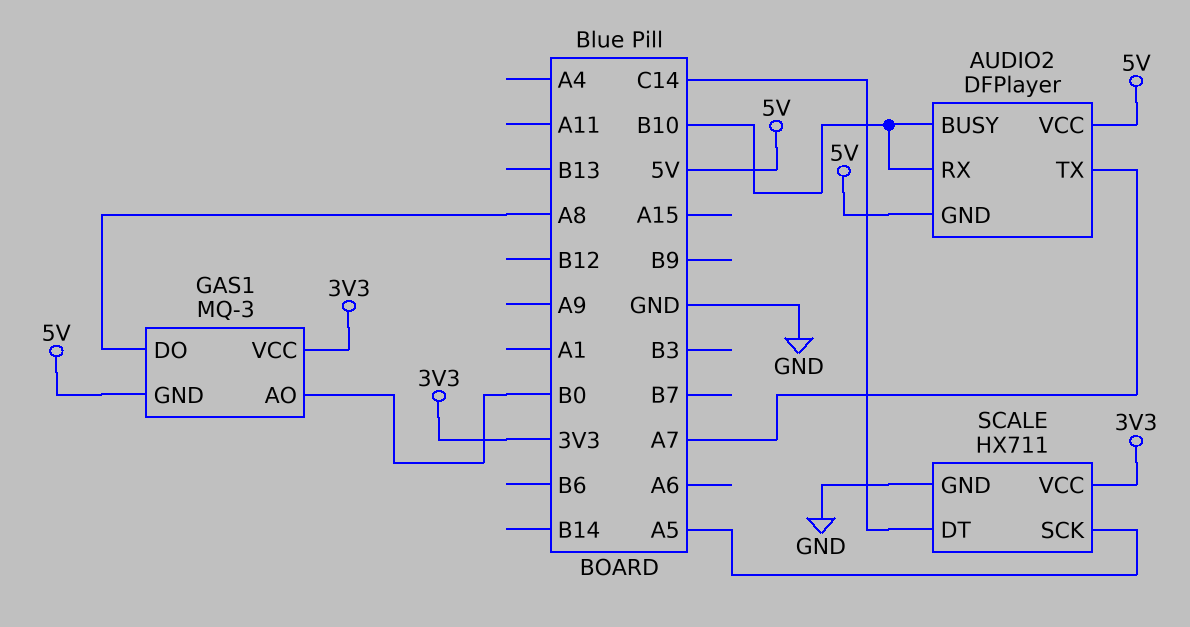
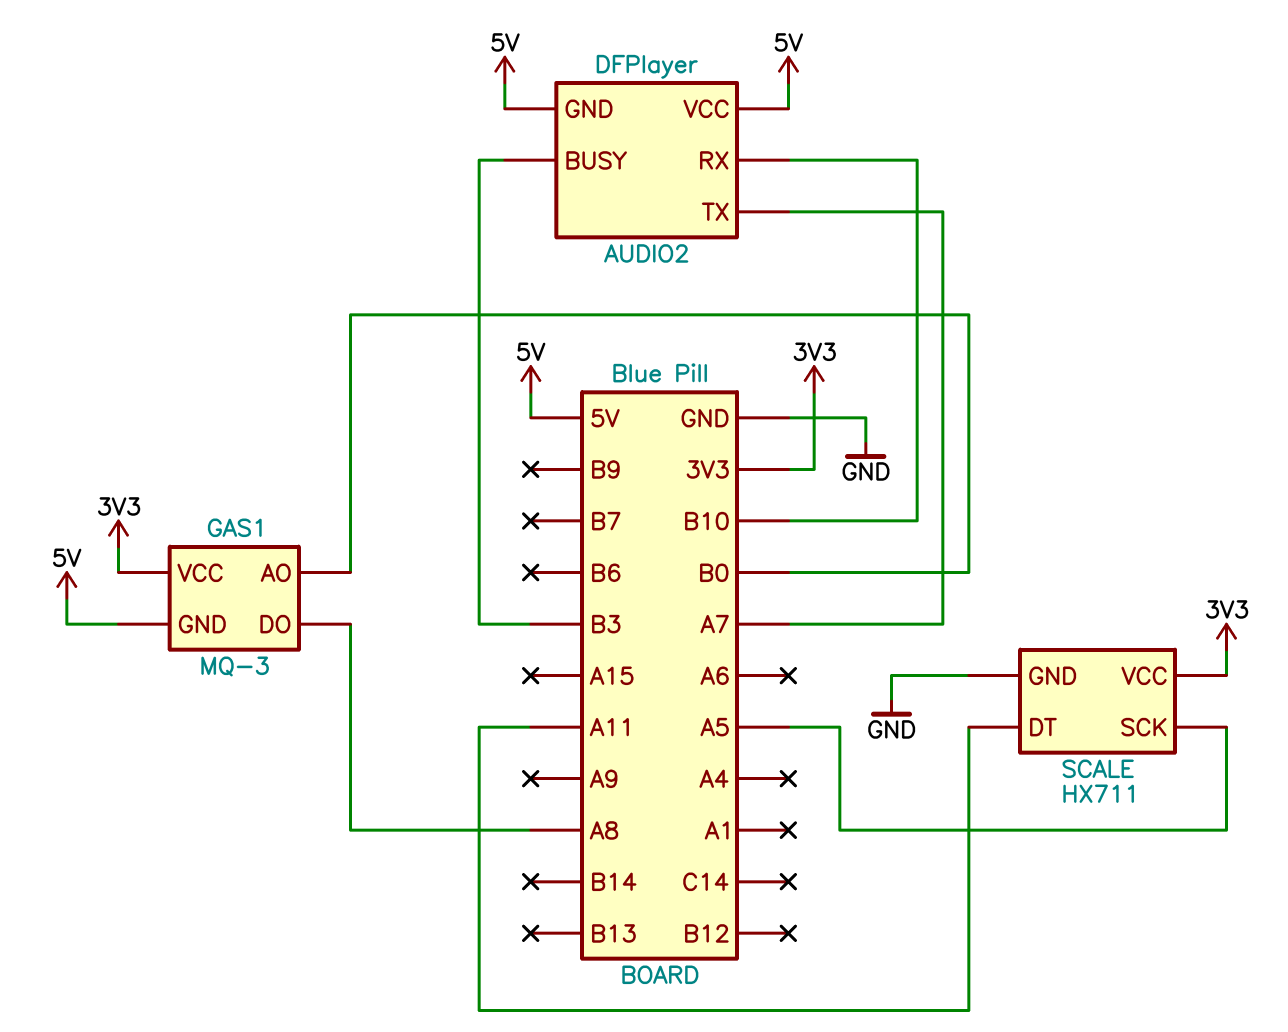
AUDIO2 pin BUSY: B10 -> B3
SCALE pin DT: C14 -> A11

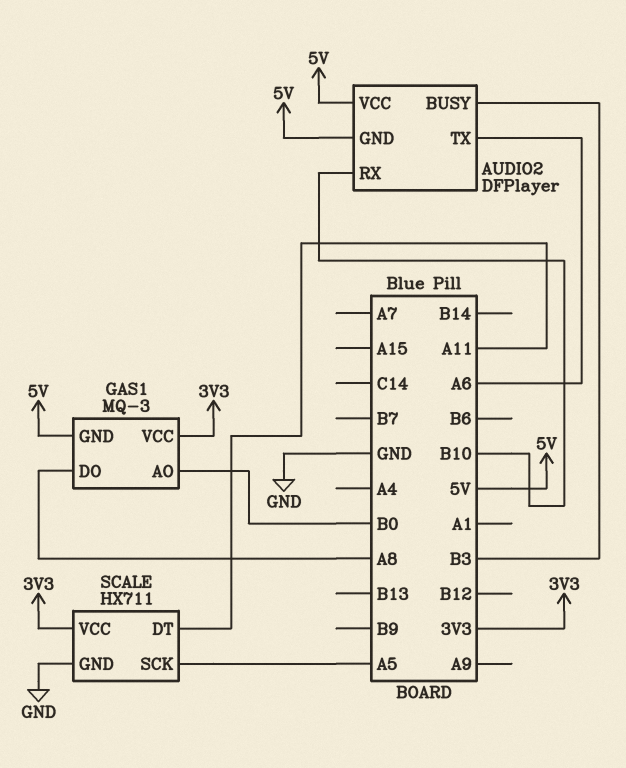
AUDIO2 pin TX: A7 -> A6

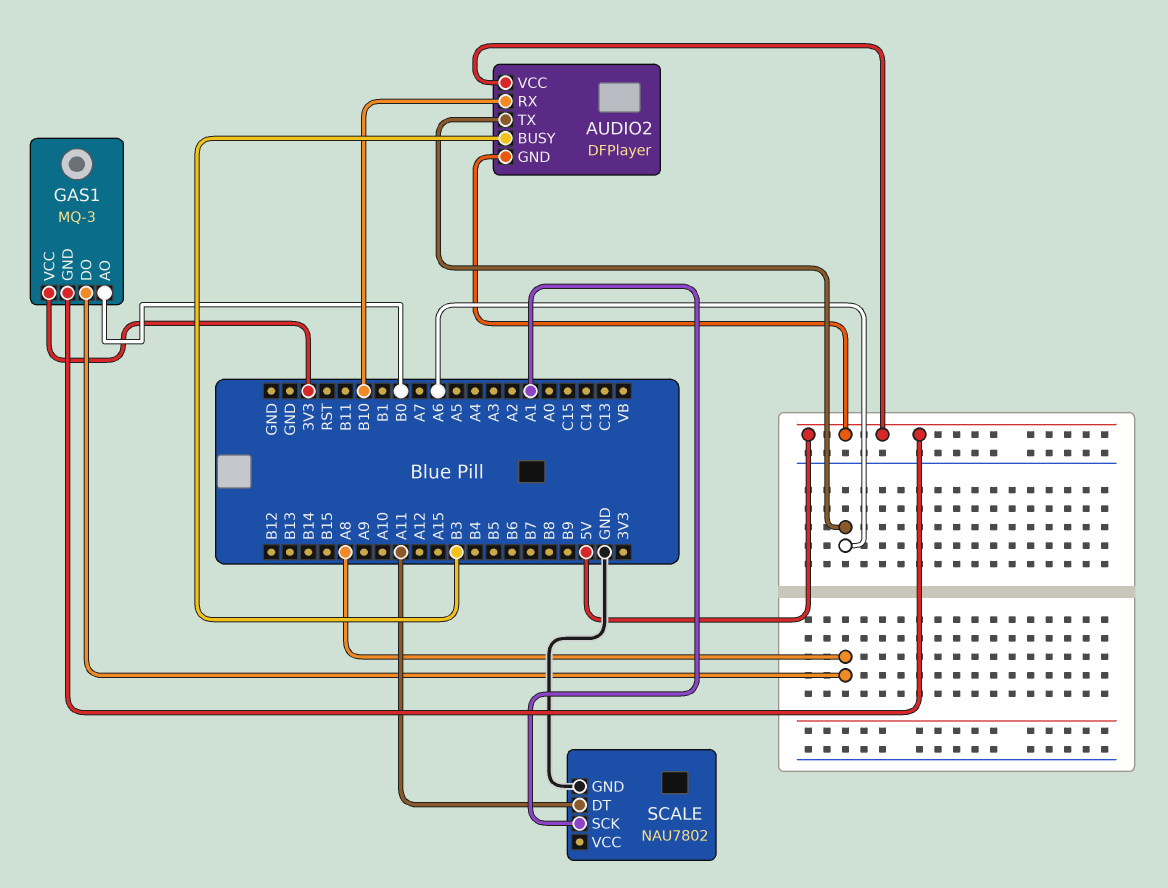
SCALE: HX711 -> NAU7802
SCALE pin SCK: A5 -> A1
SCALE pin VCC: 3V3 -> none

